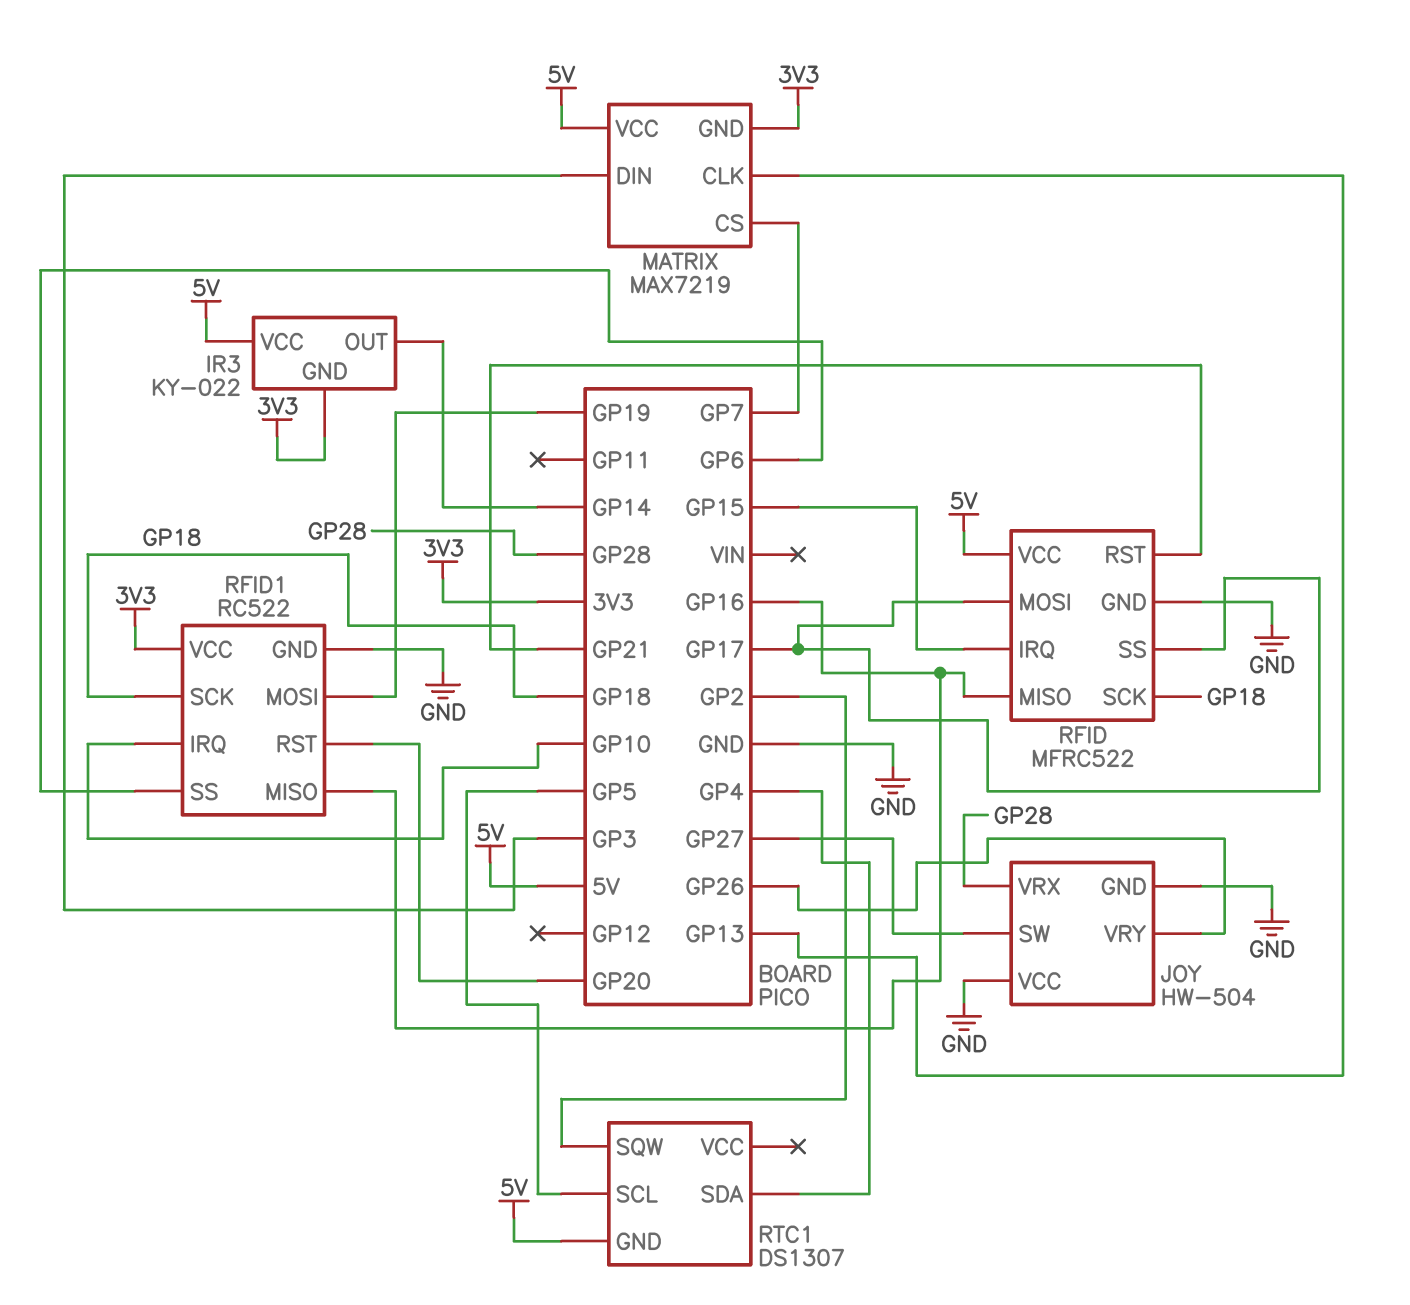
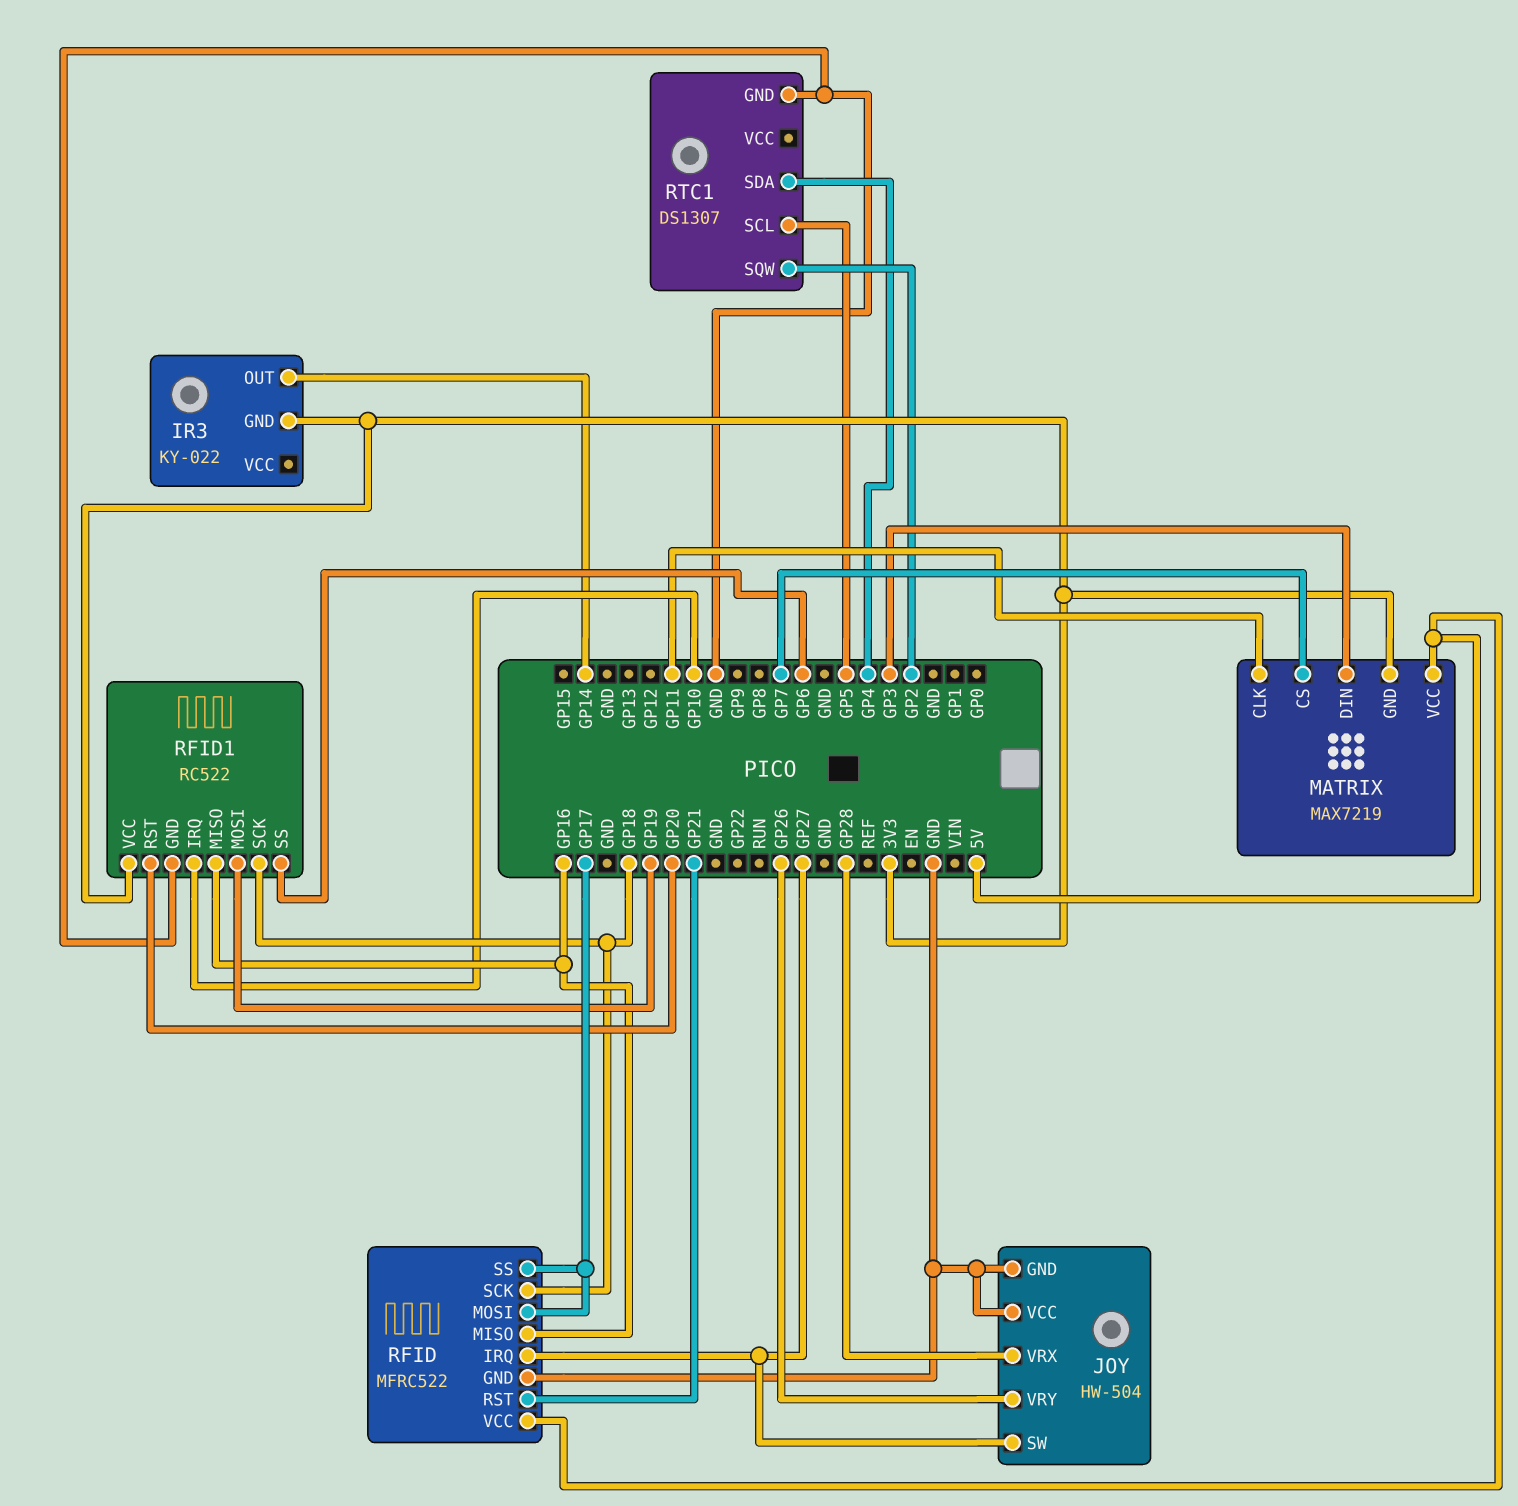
IR3 pin VCC: 5V -> none
MATRIX pin CLK: GP13 -> GP11
RFID pin IRQ: GP15 -> GP27
RTC1 pin GND: 5V -> GND

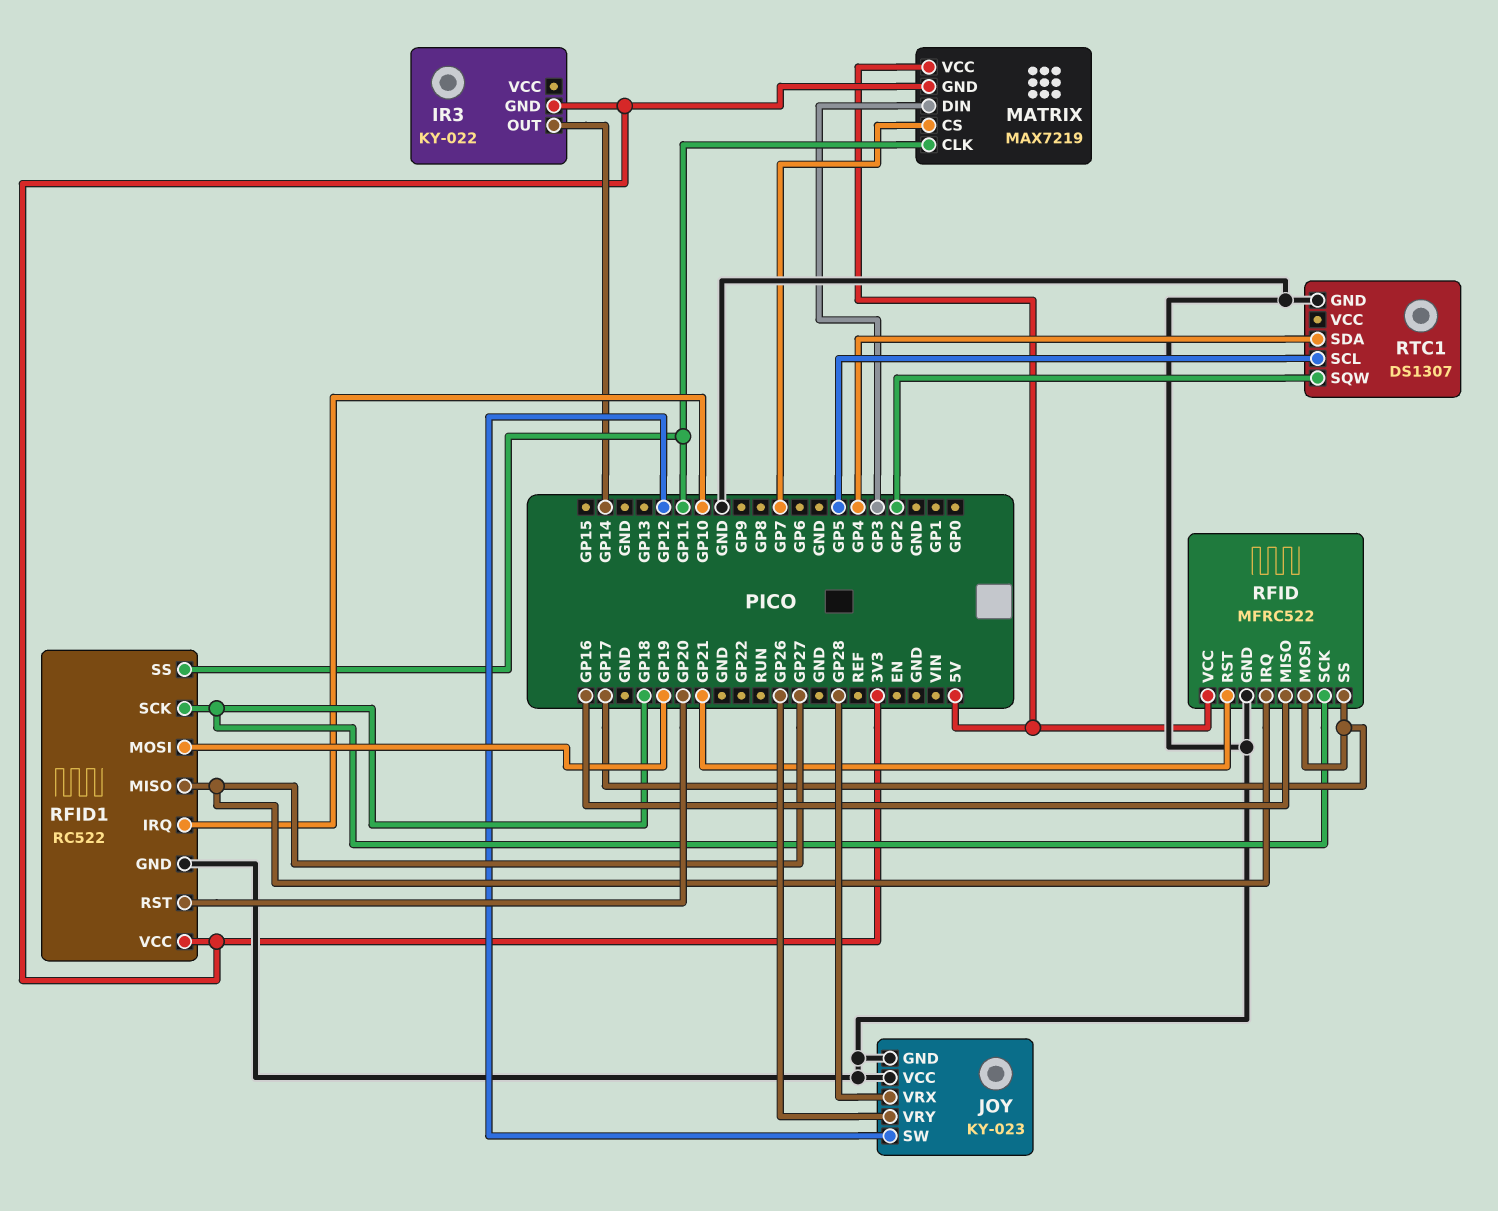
JOY: HW-504 -> KY-023
JOY pin SW: GP27 -> GP12
RFID1 pin MISO: GP16 -> GP27
RFID1 pin SS: GP6 -> GP11

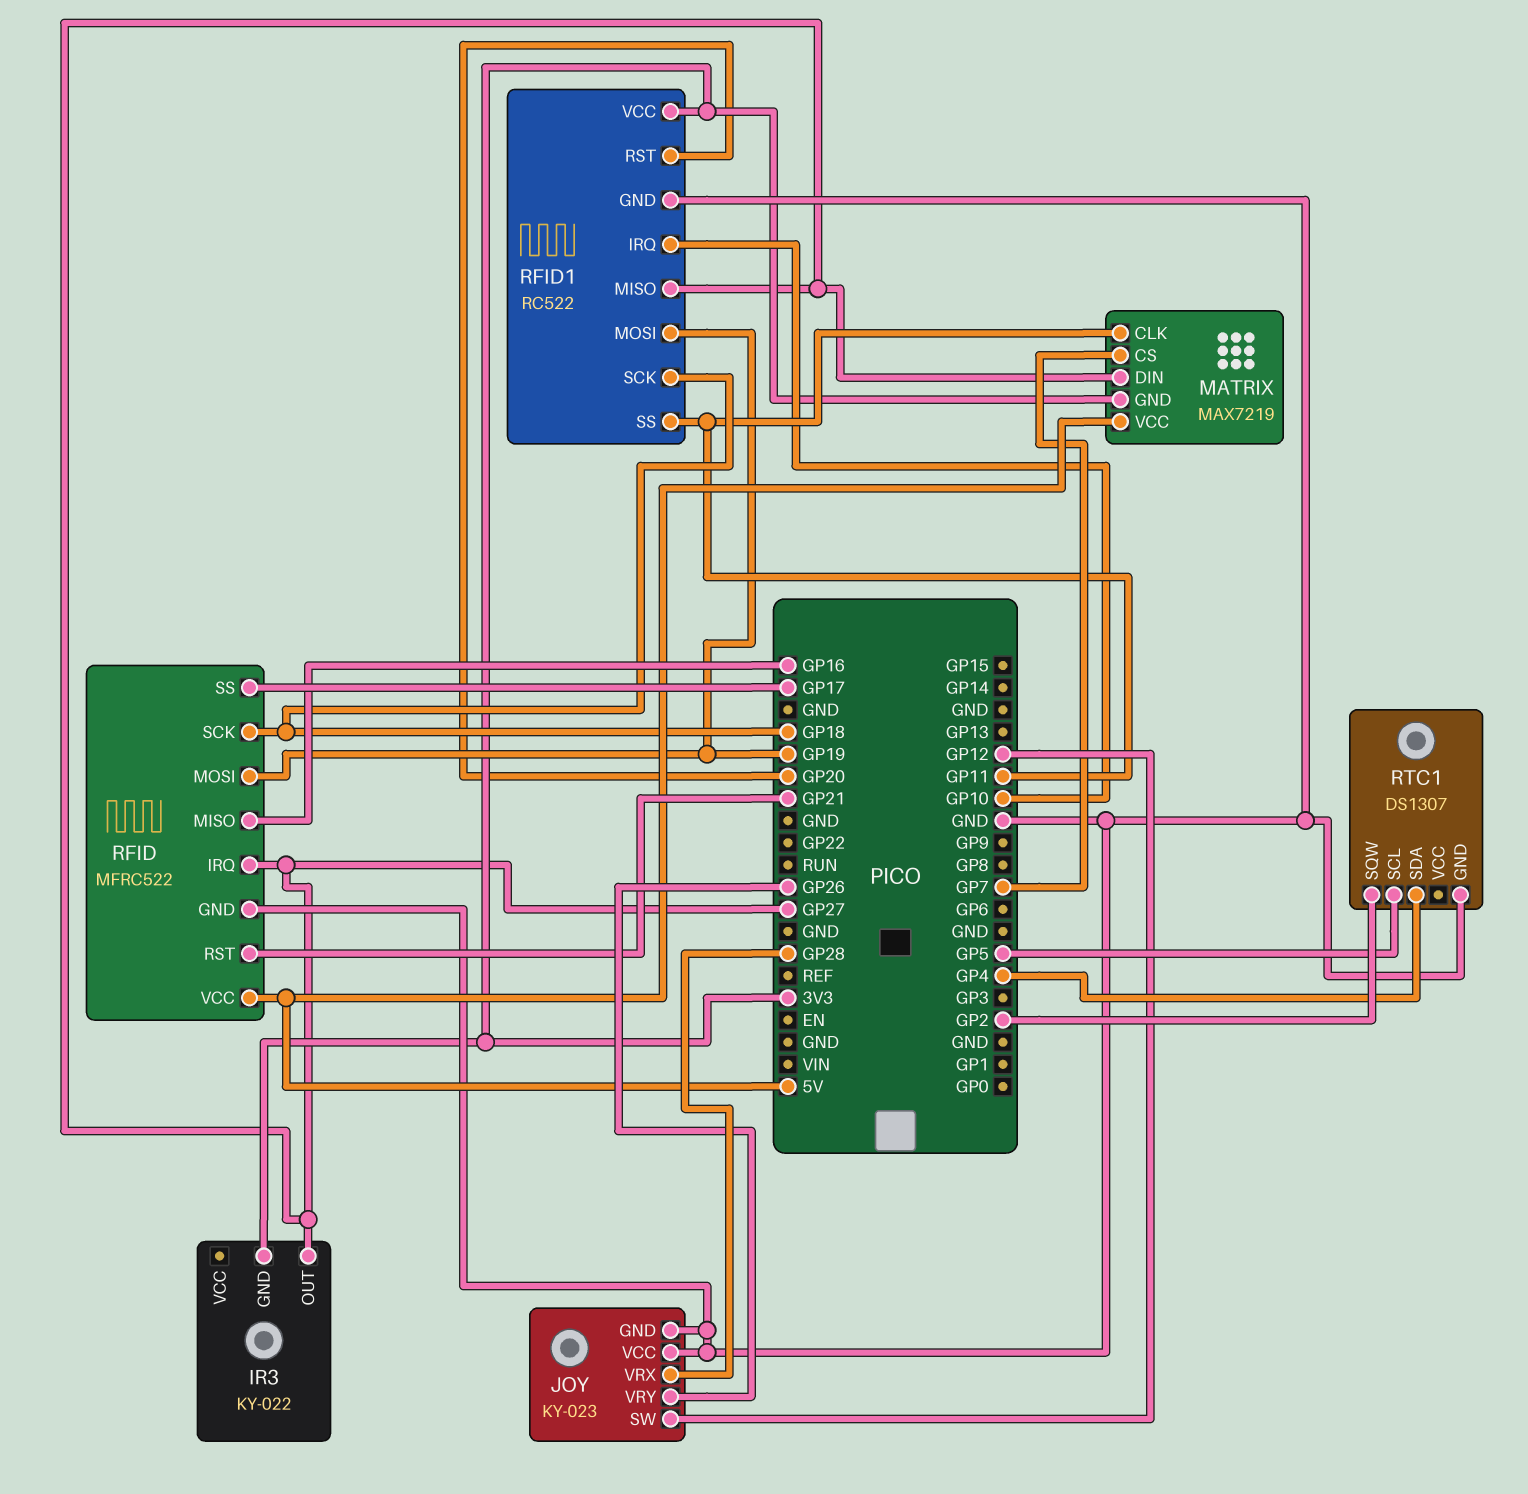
IR3 pin OUT: GP14 -> GP27
MATRIX pin DIN: GP3 -> GP27
RFID pin MOSI: GP17 -> GP19

